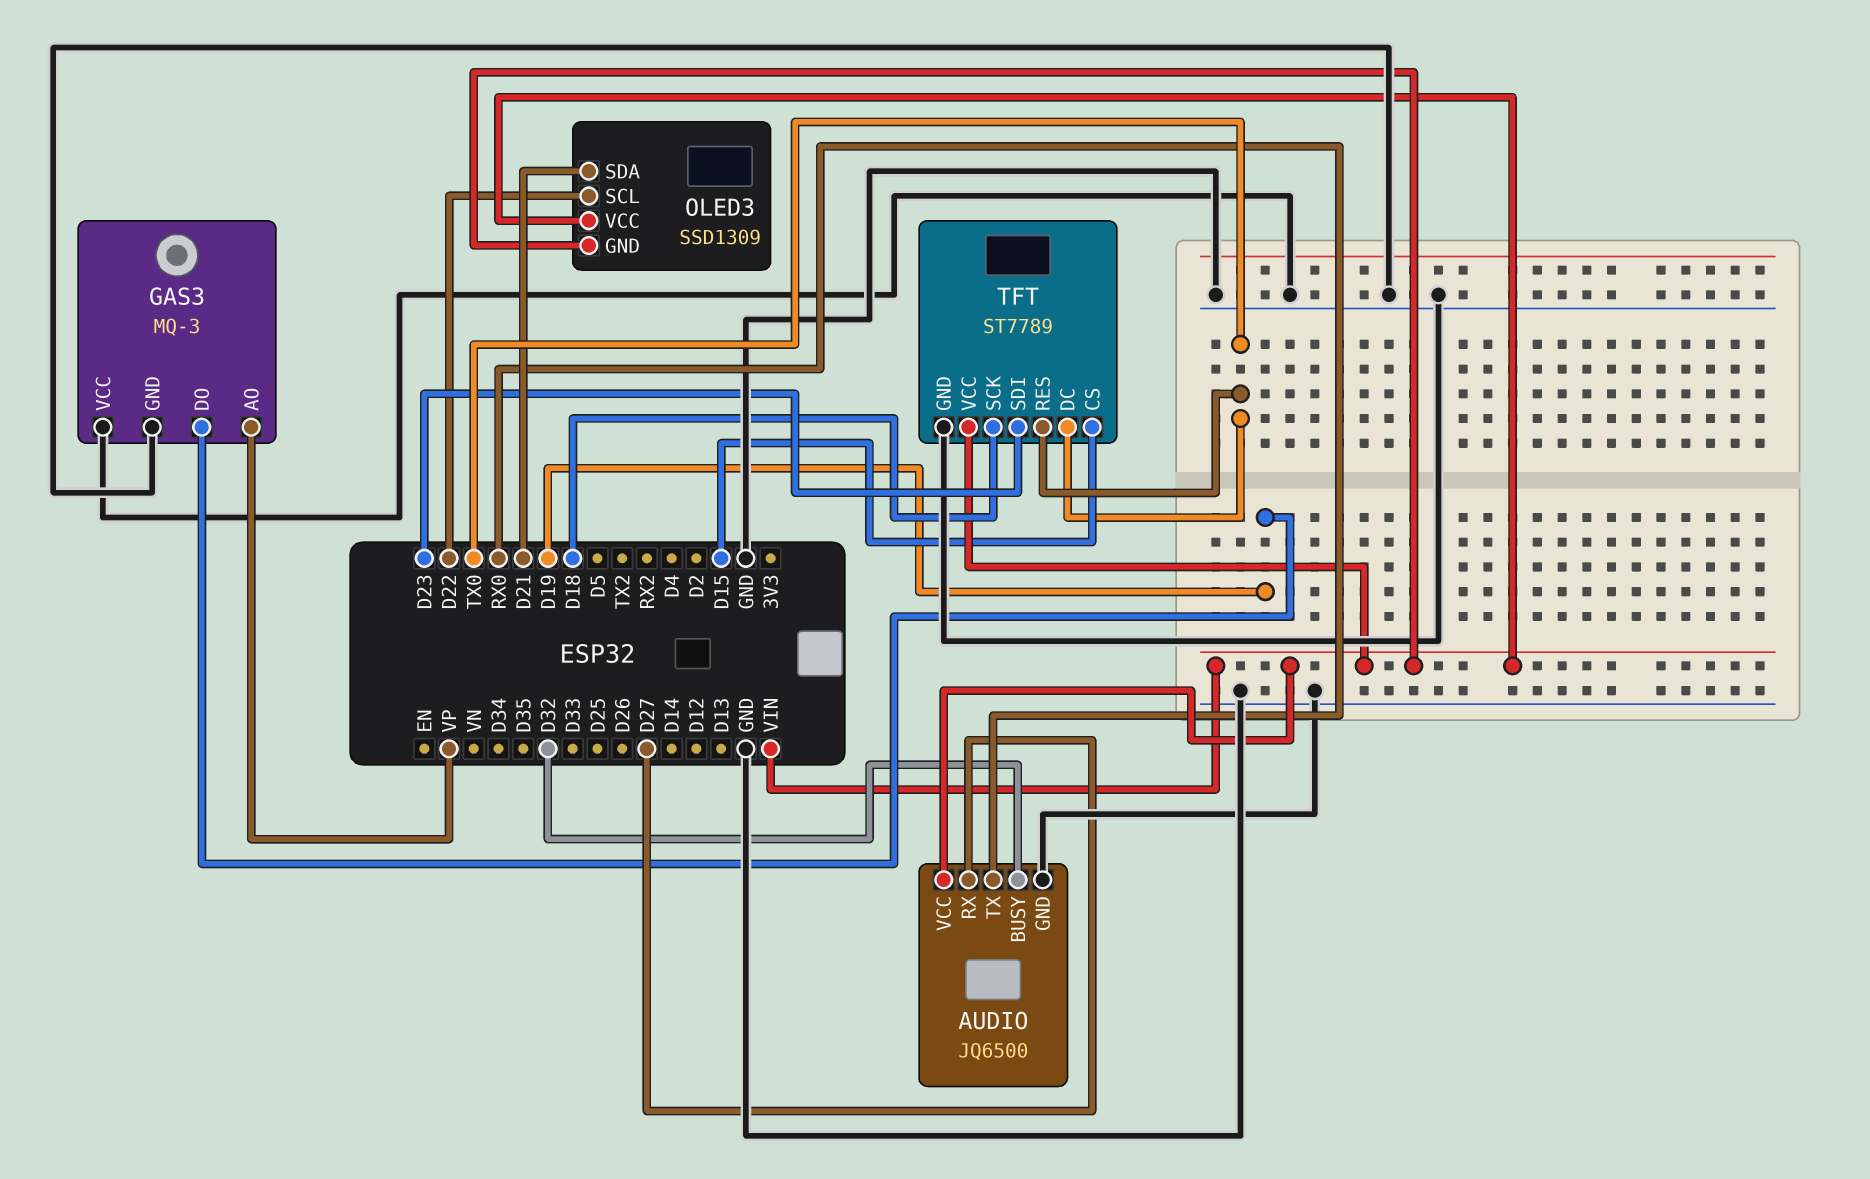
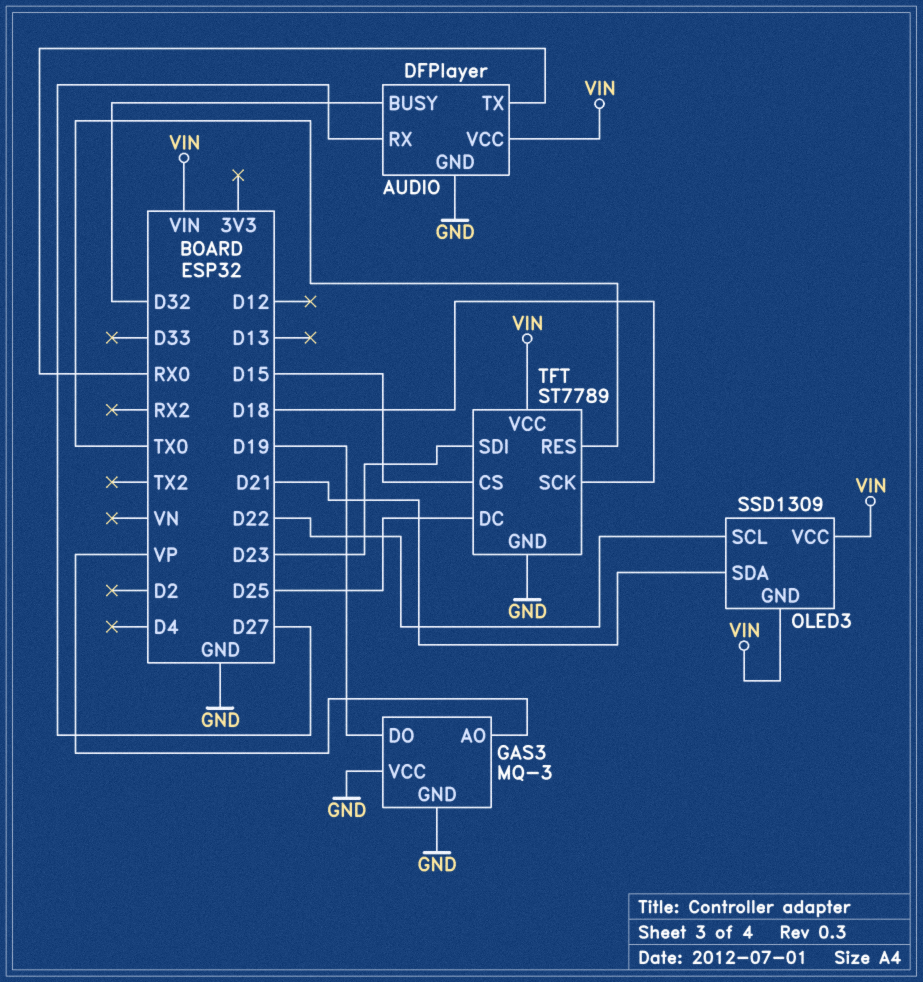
AUDIO: JQ6500 -> DFPlayer
TFT pin DC: TX0 -> D25

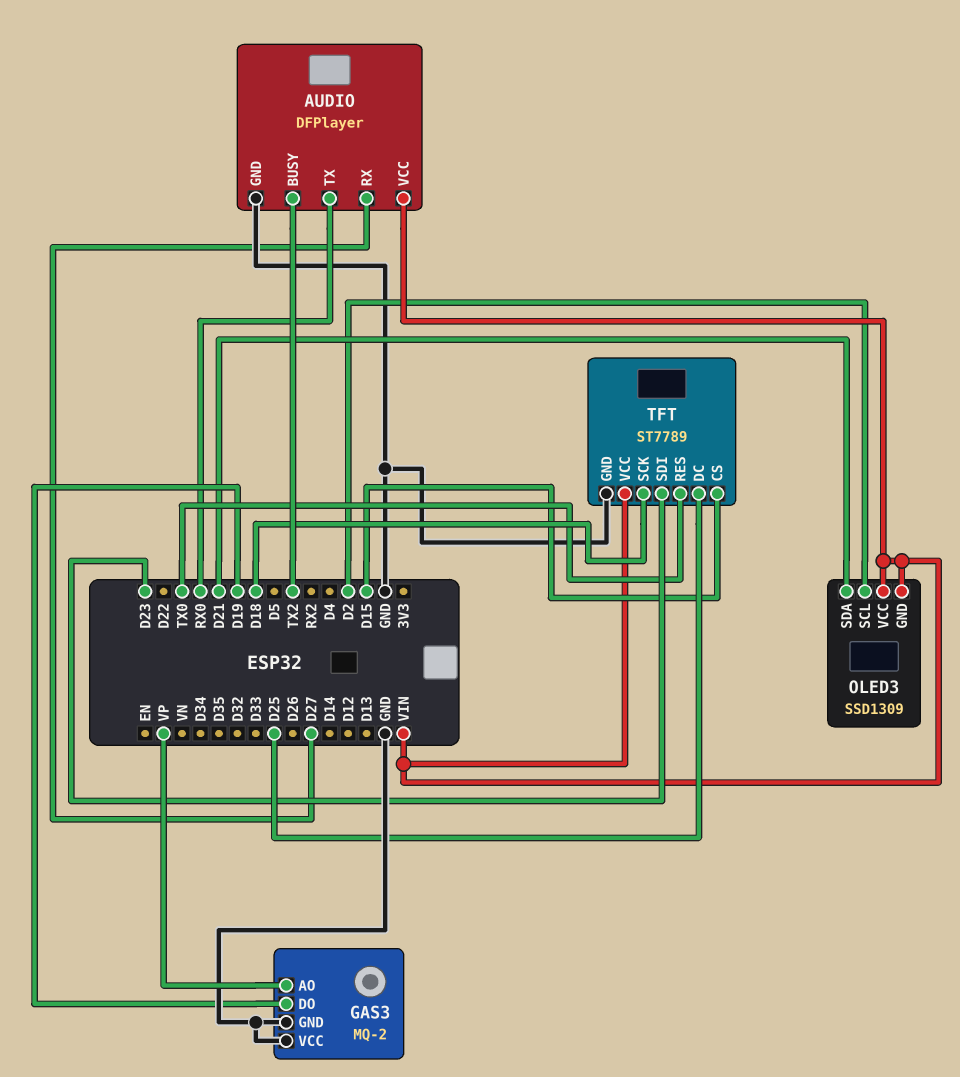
AUDIO pin BUSY: D32 -> TX2
GAS3: MQ-3 -> MQ-2
OLED3 pin SCL: D22 -> D2

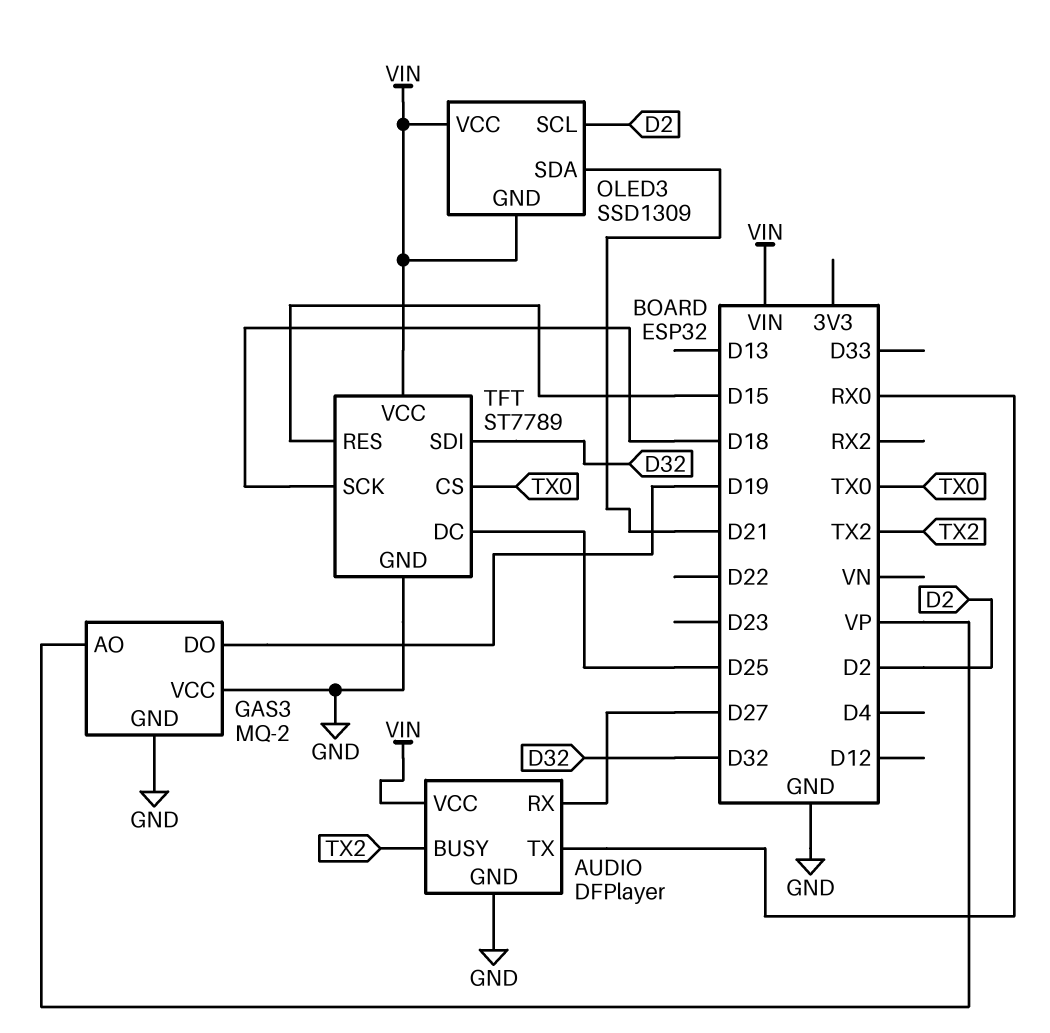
TFT pin CS: D15 -> TX0
TFT pin RES: TX0 -> D15
TFT pin SDI: D23 -> D32

